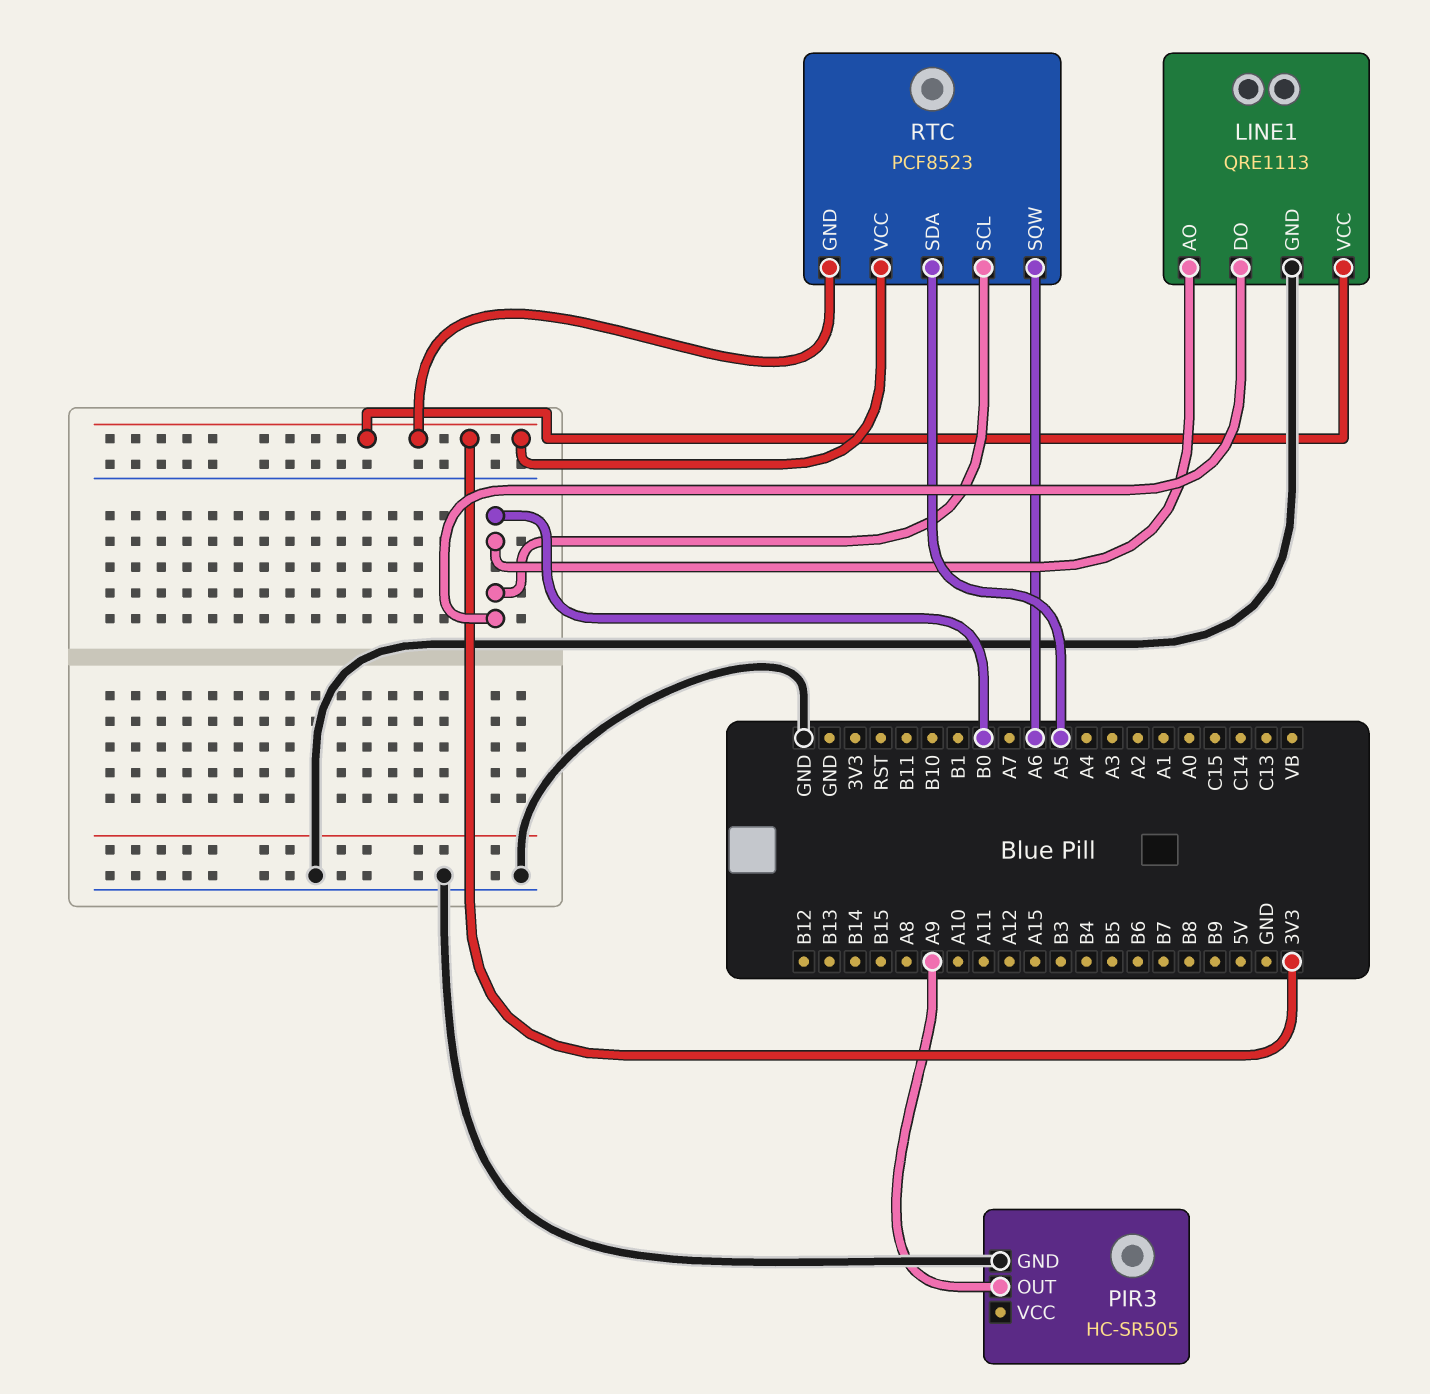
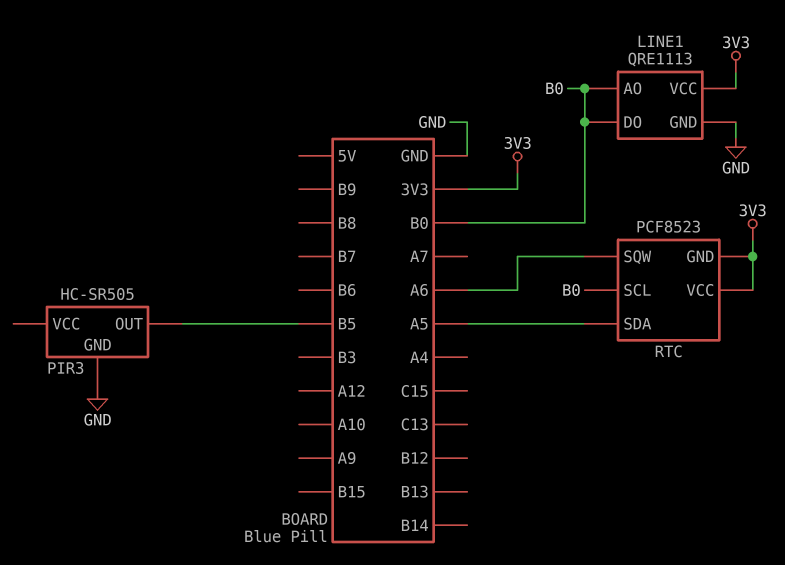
PIR3 pin OUT: A9 -> B5

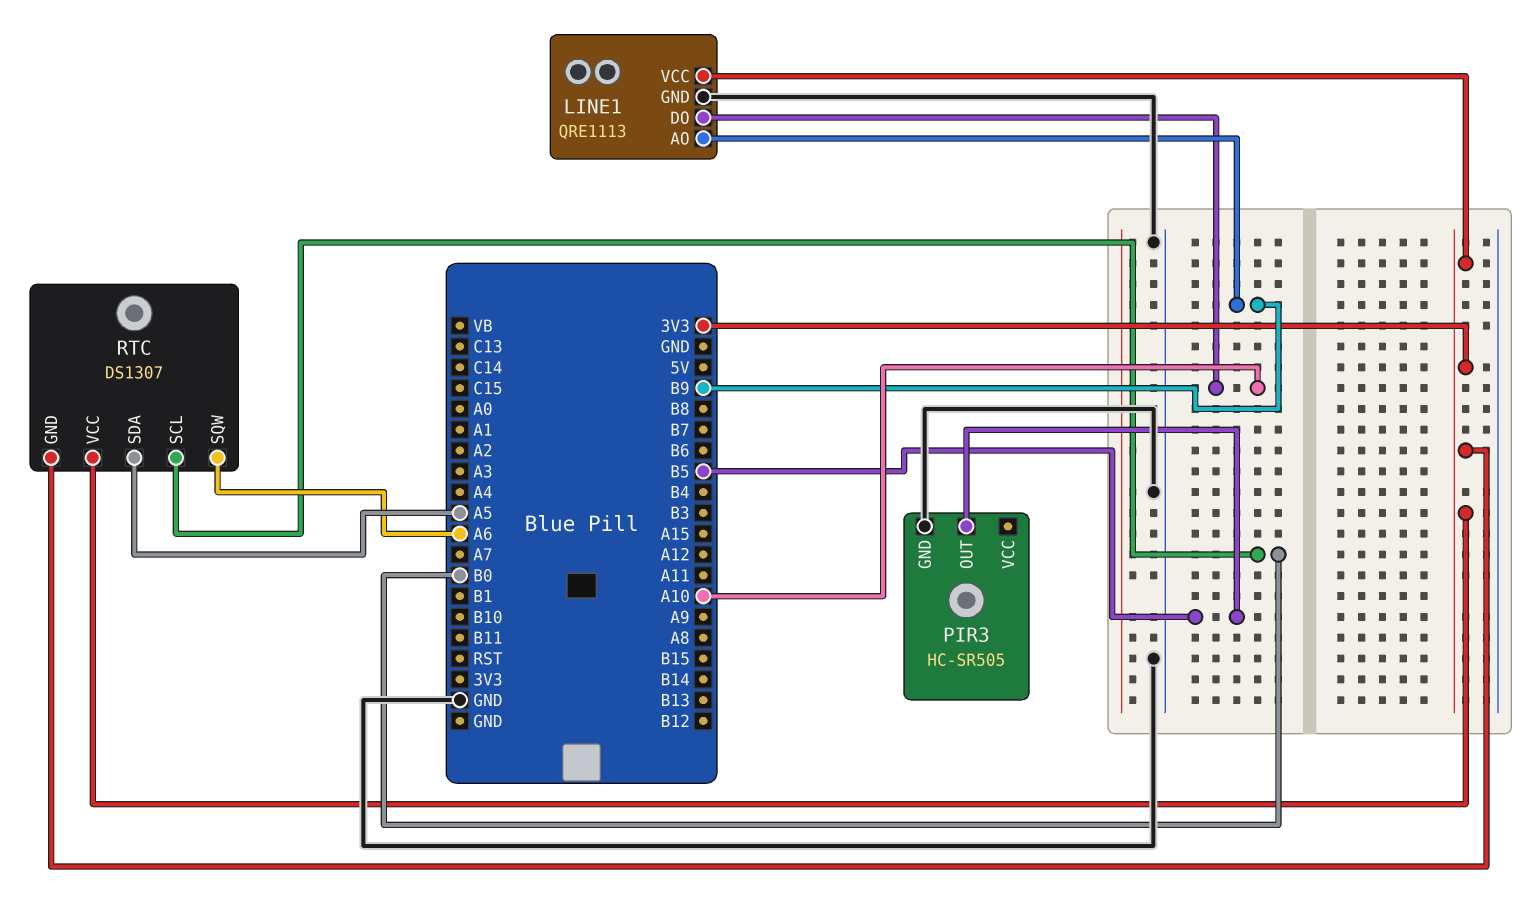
LINE1 pin AO: B0 -> B9
LINE1 pin DO: B0 -> A10
RTC: PCF8523 -> DS1307

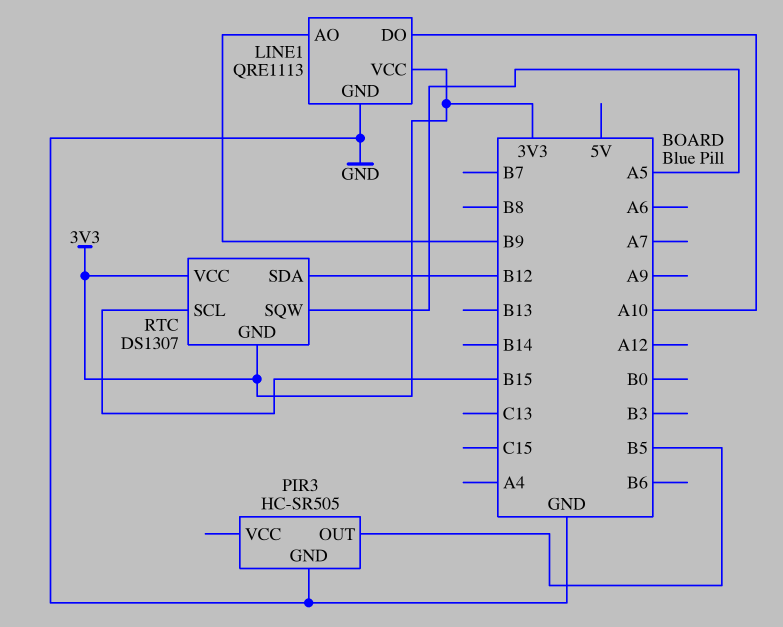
RTC pin SCL: B0 -> B15
RTC pin SDA: A5 -> B12
RTC pin SQW: A6 -> A5

